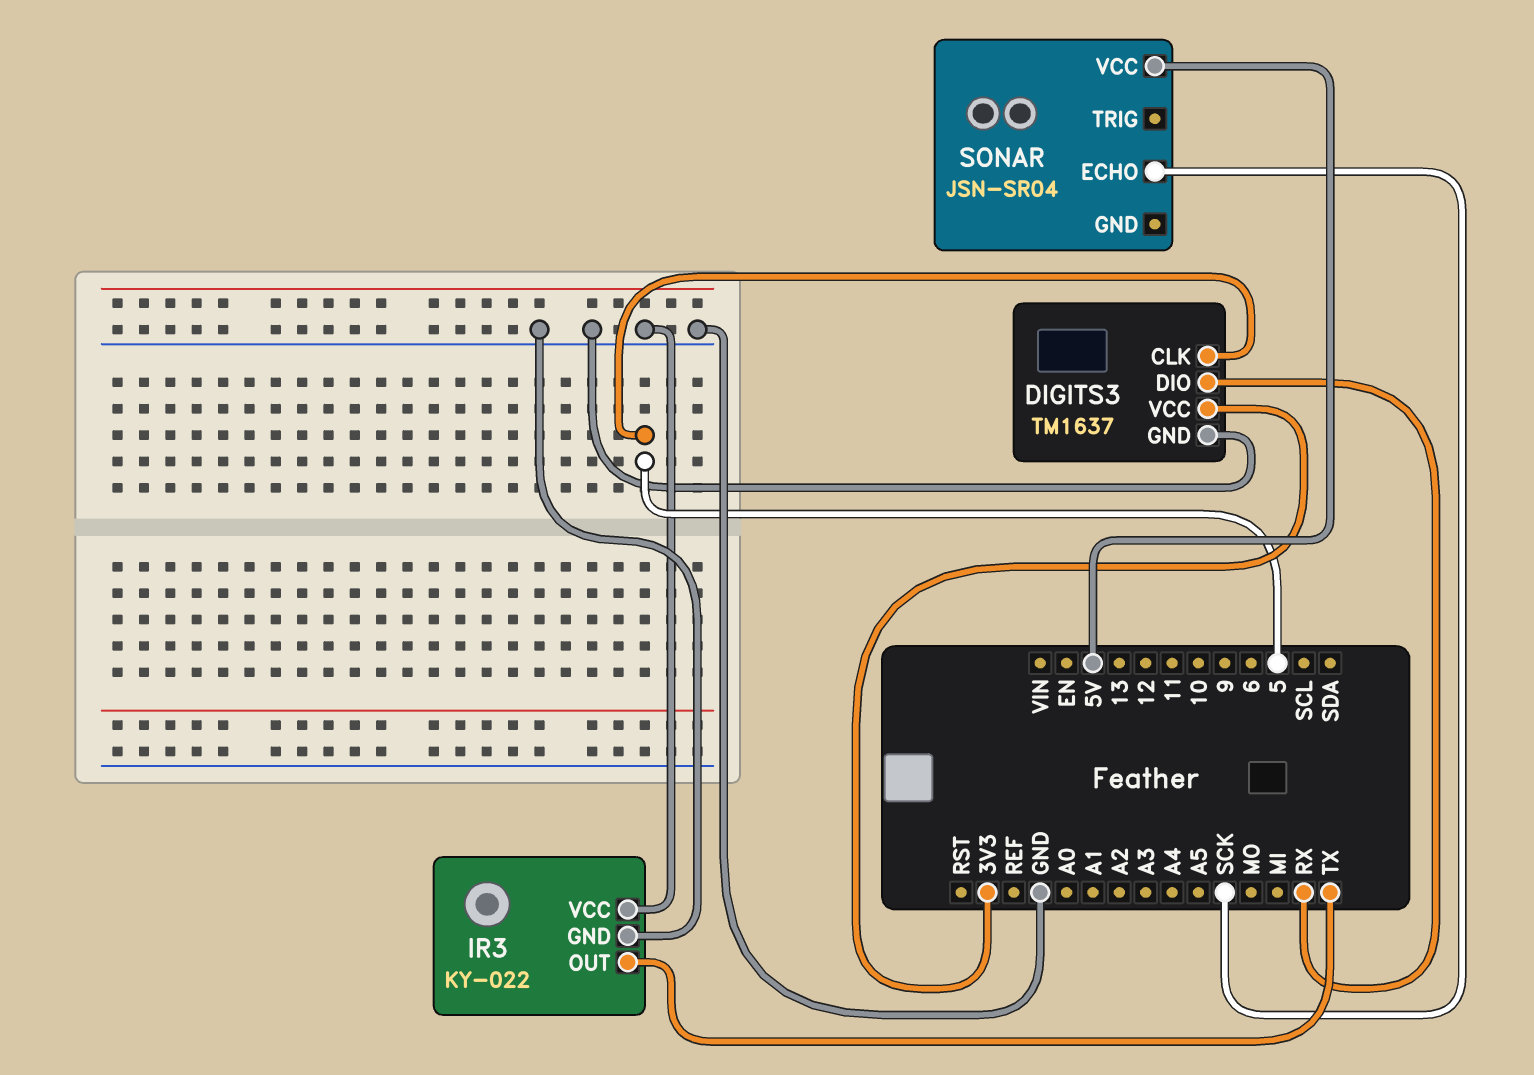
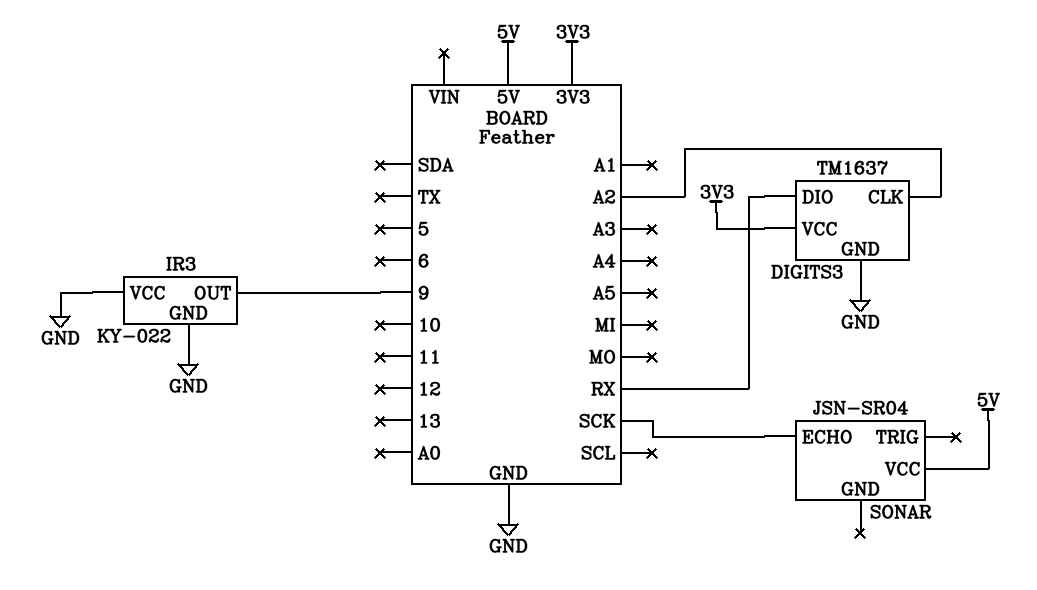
DIGITS3 pin CLK: 5 -> A2
IR3 pin OUT: TX -> 9

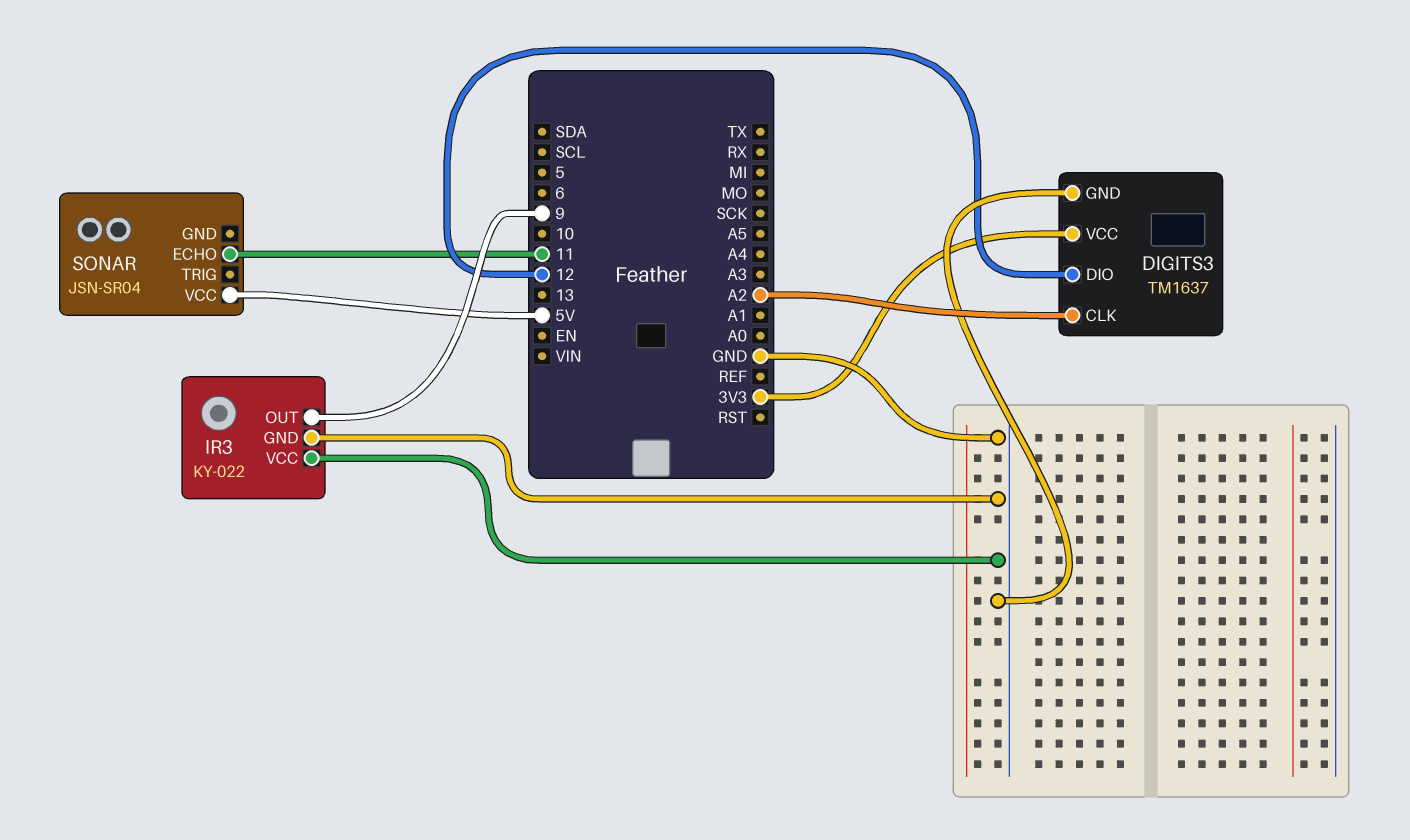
DIGITS3 pin DIO: RX -> 12
SONAR pin ECHO: SCK -> 11

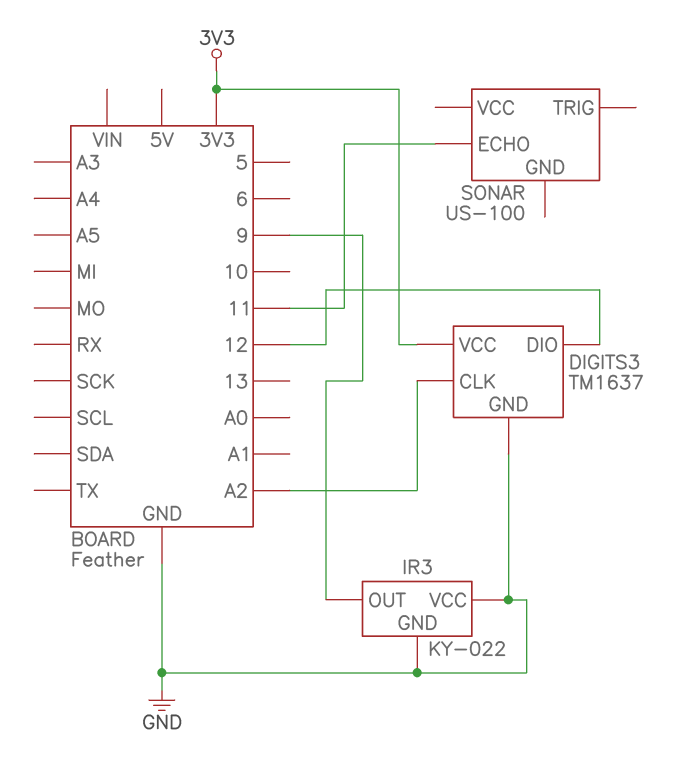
SONAR: JSN-SR04 -> US-100
SONAR pin VCC: 5V -> none

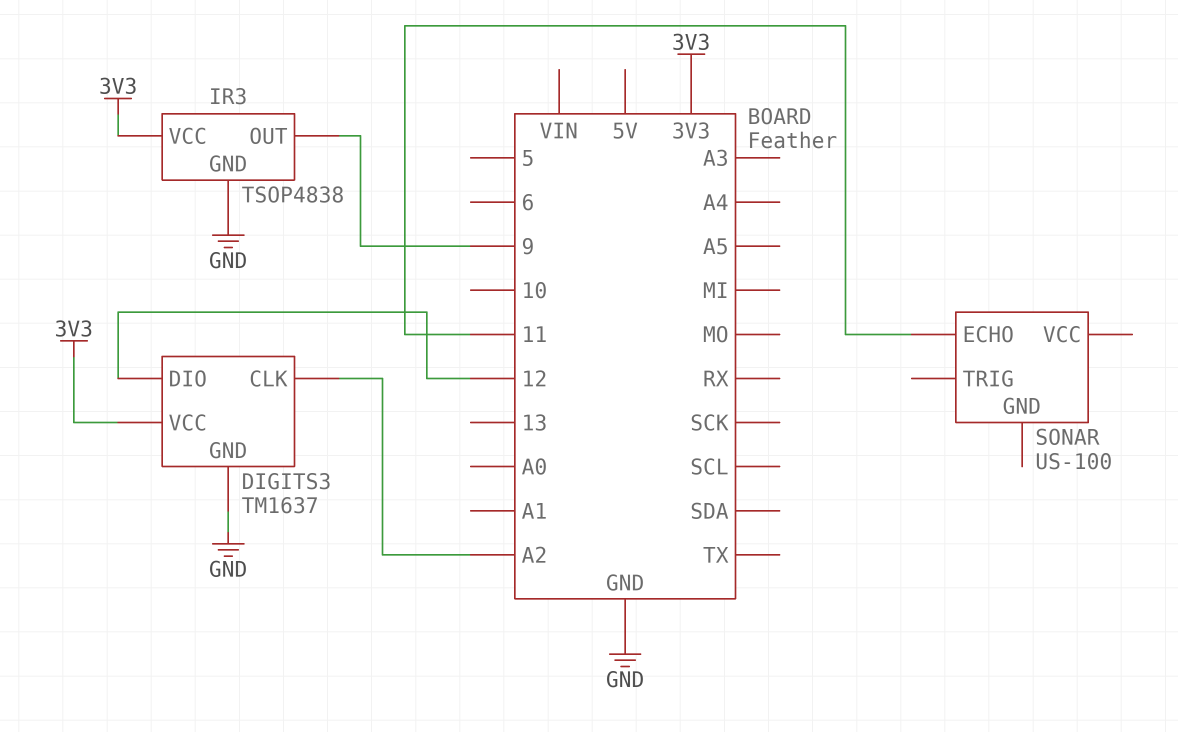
IR3: KY-022 -> TSOP4838
IR3 pin VCC: GND -> 3V3

